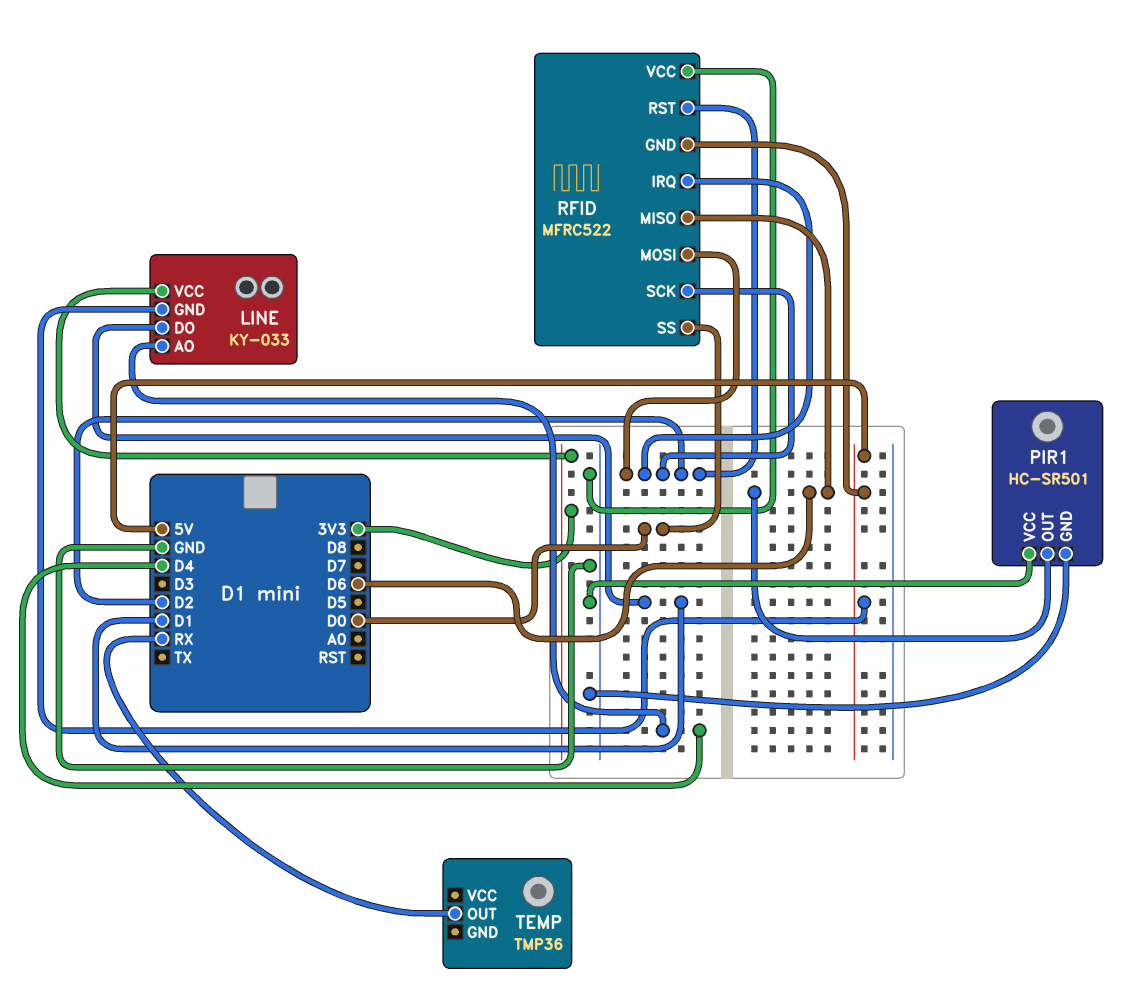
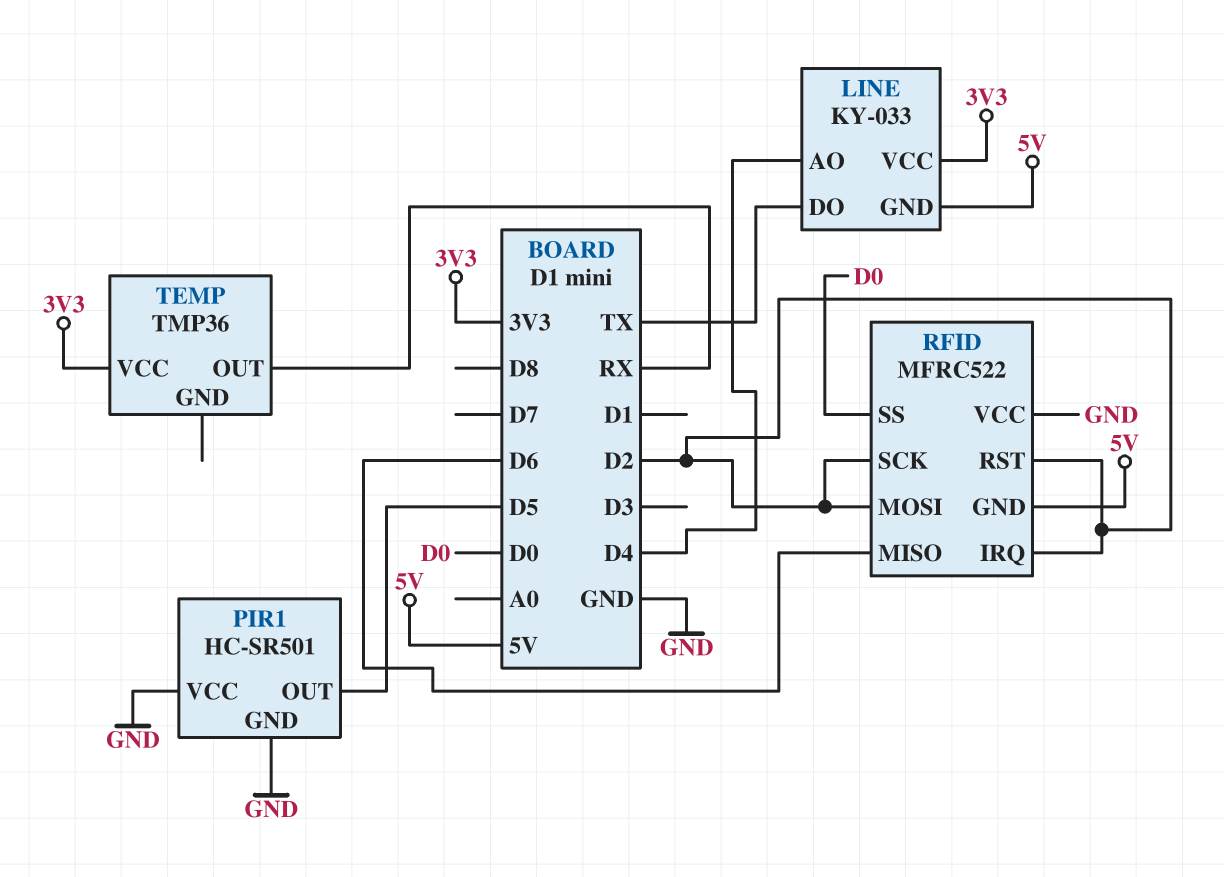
LINE pin DO: D1 -> TX
PIR1 pin OUT: D6 -> D5
TEMP pin VCC: none -> 3V3

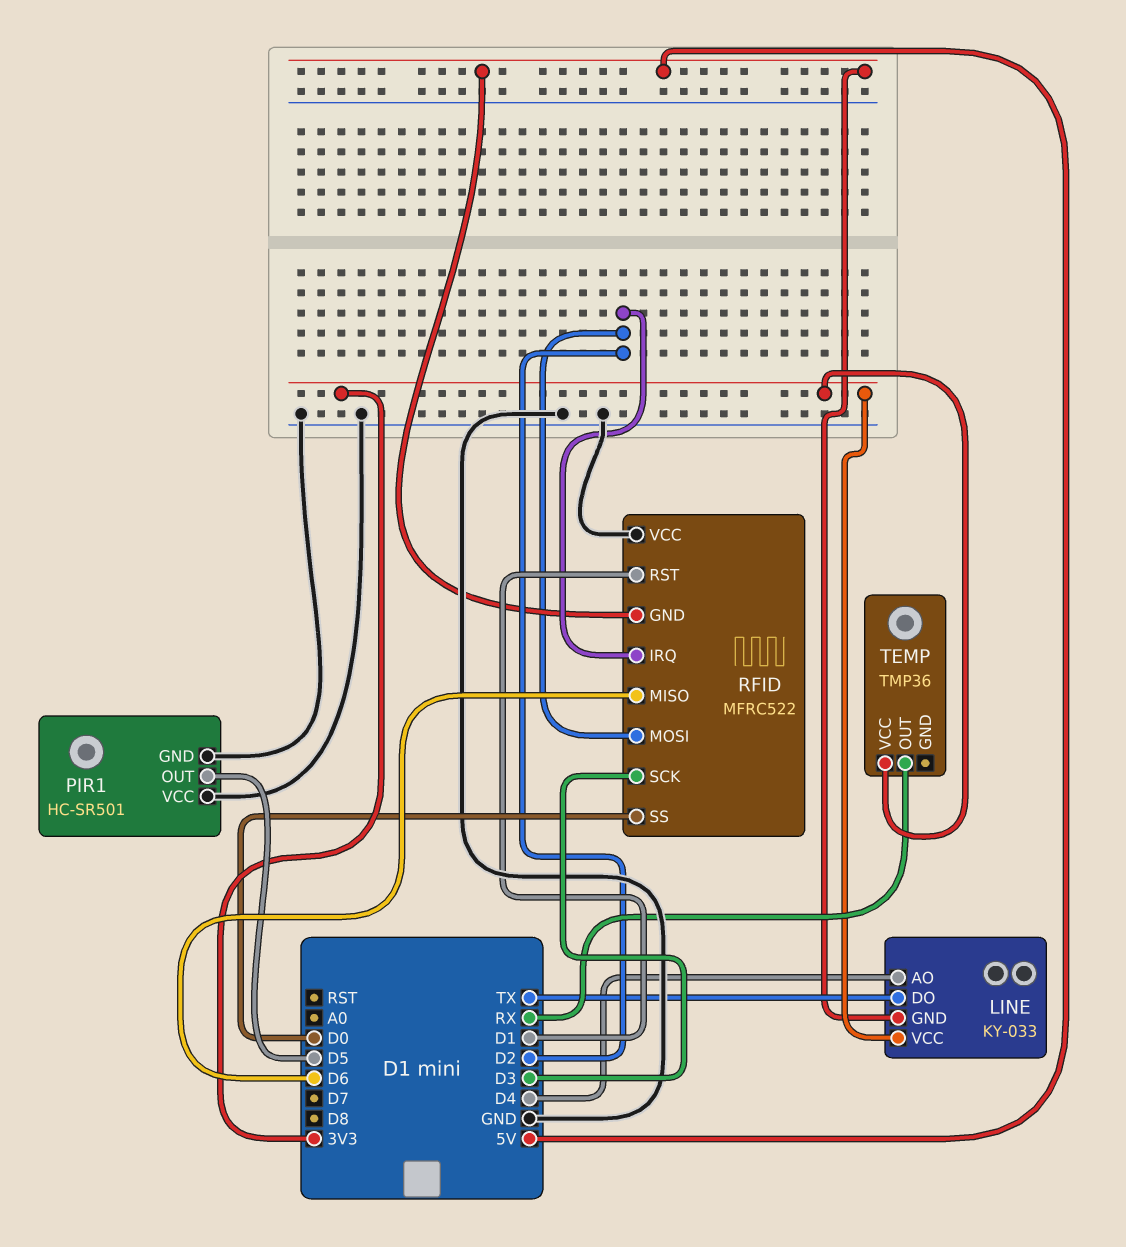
RFID pin RST: D2 -> D1
RFID pin SCK: D2 -> D3

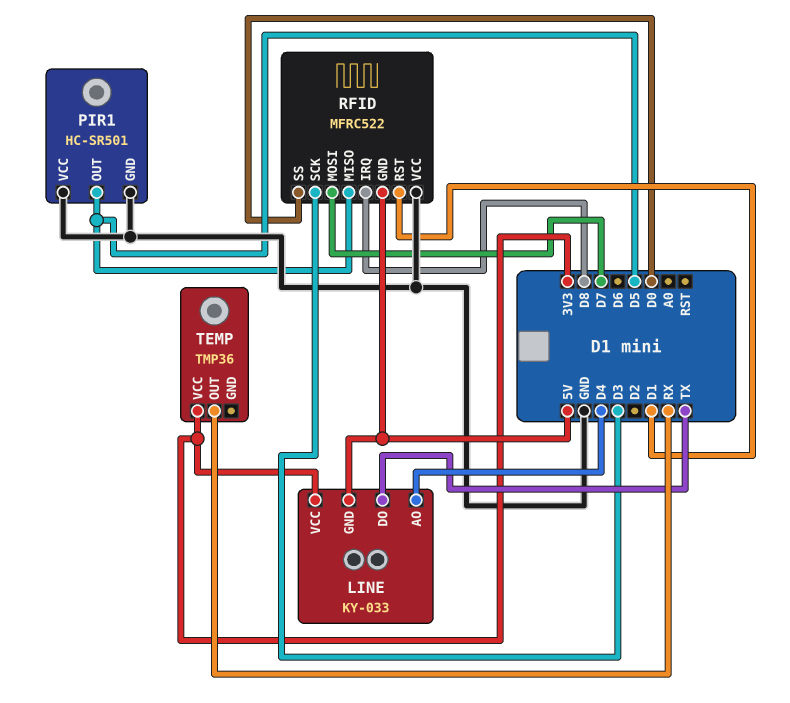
RFID pin IRQ: D2 -> D8
RFID pin MISO: D6 -> D5
RFID pin MOSI: D2 -> D7

